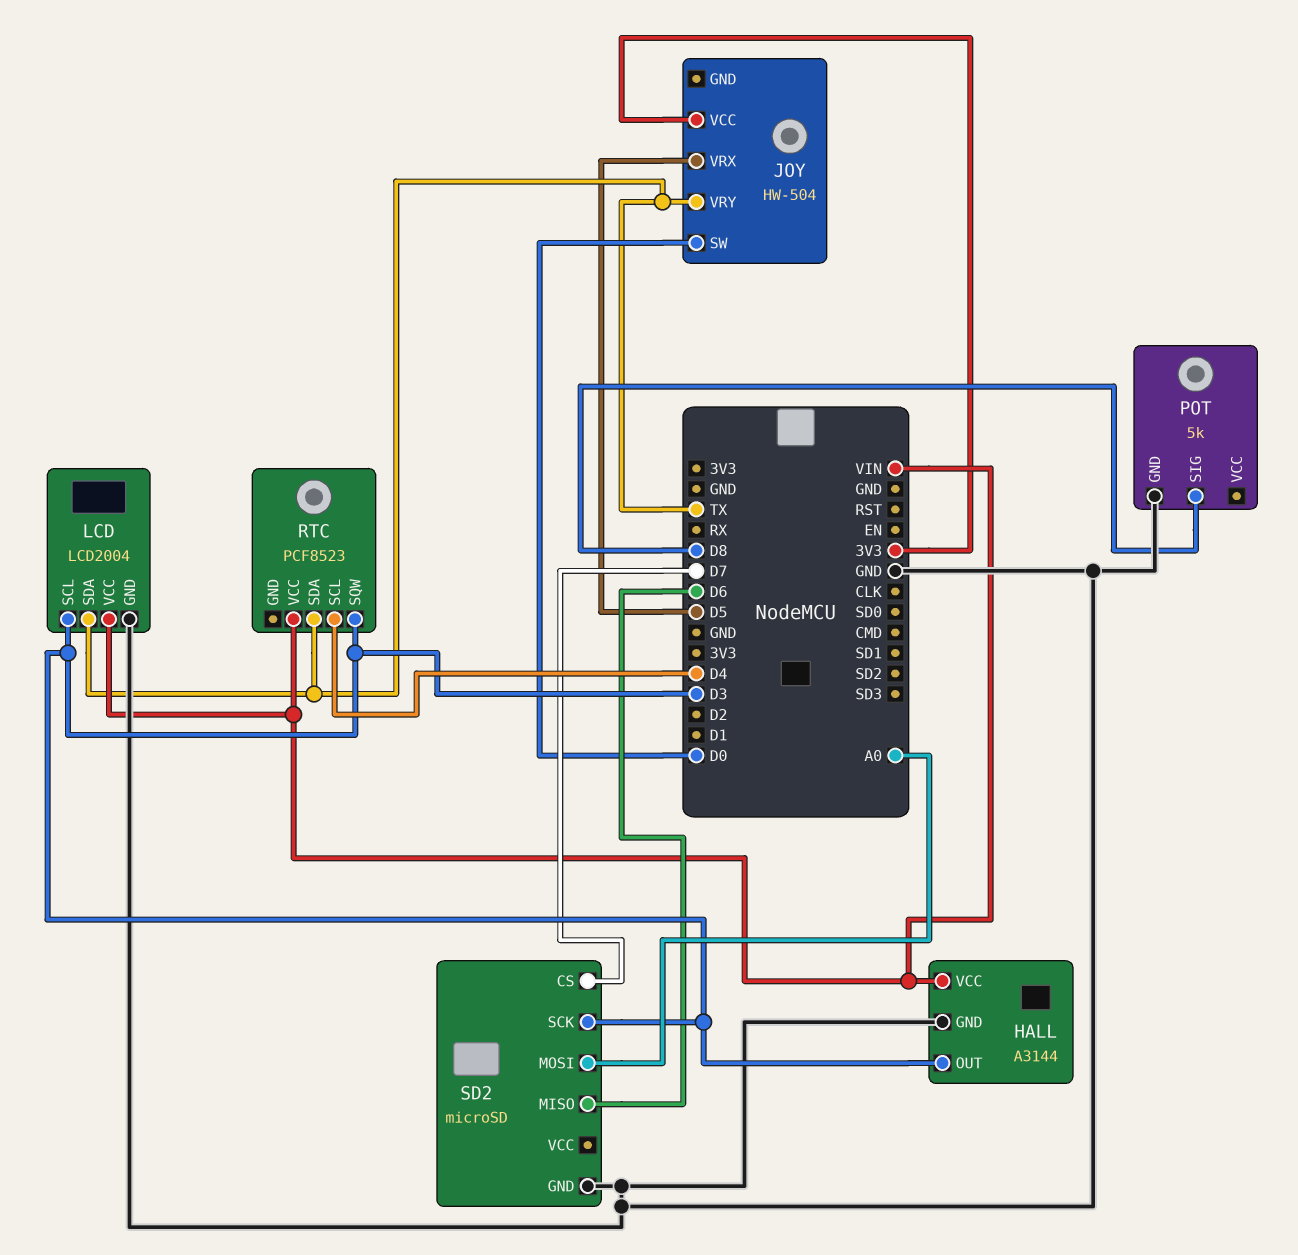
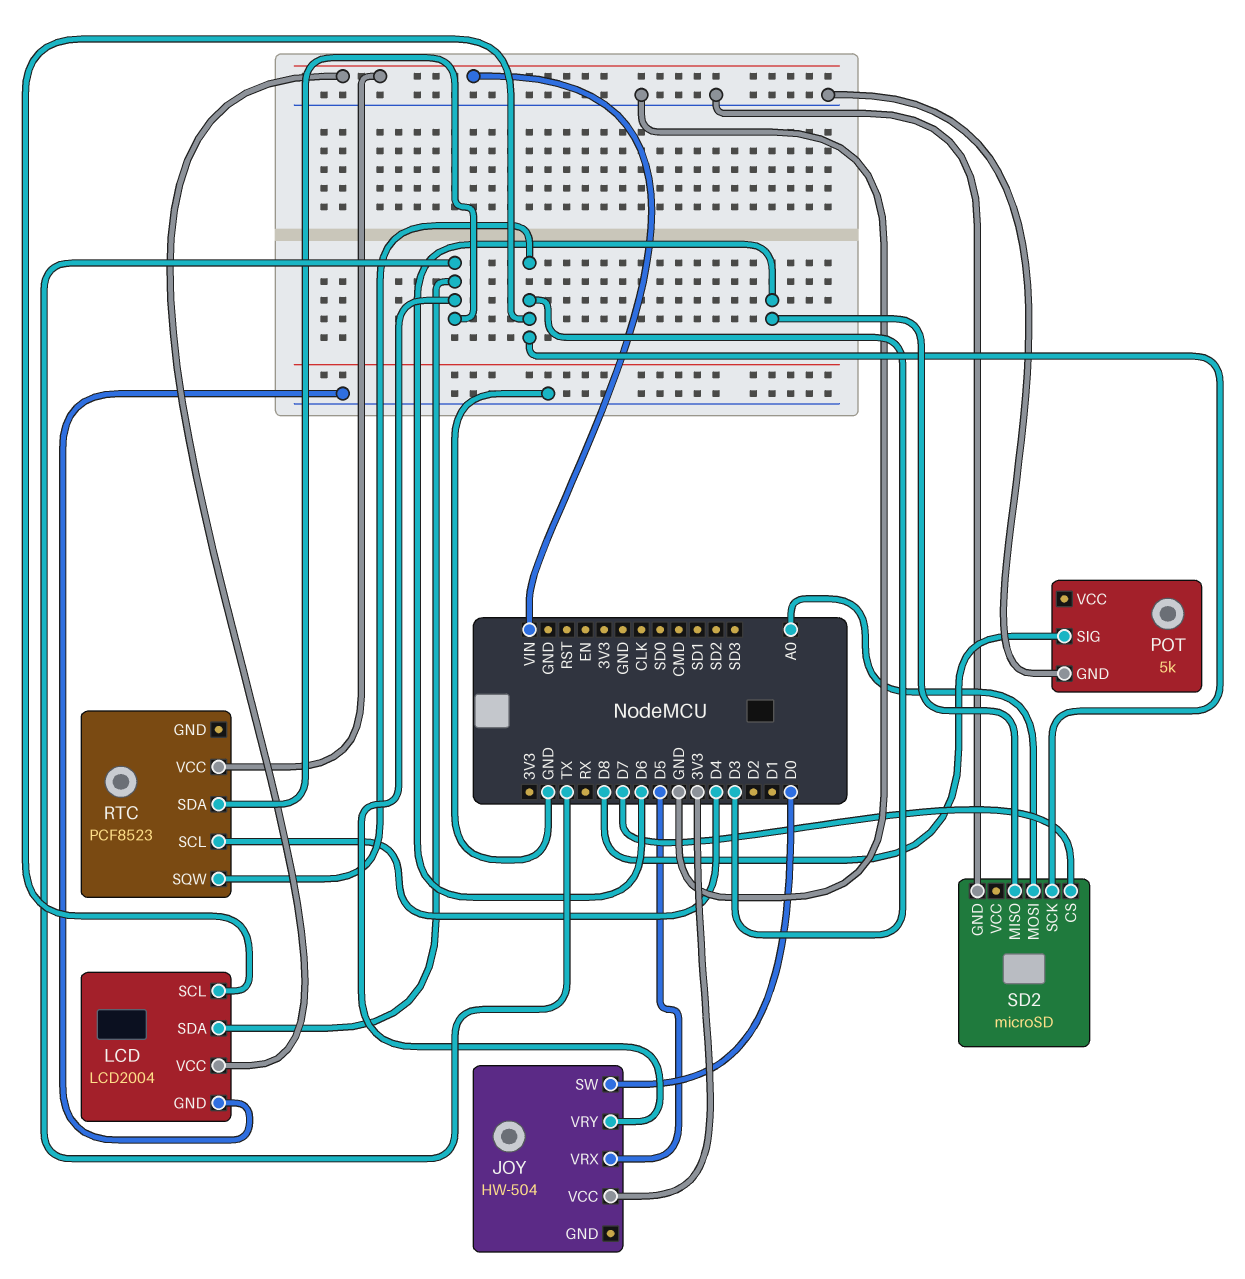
HALL: A3144 -> none
HALL pin GND: GND -> none
HALL pin OUT: D3 -> none
HALL pin VCC: VIN -> none

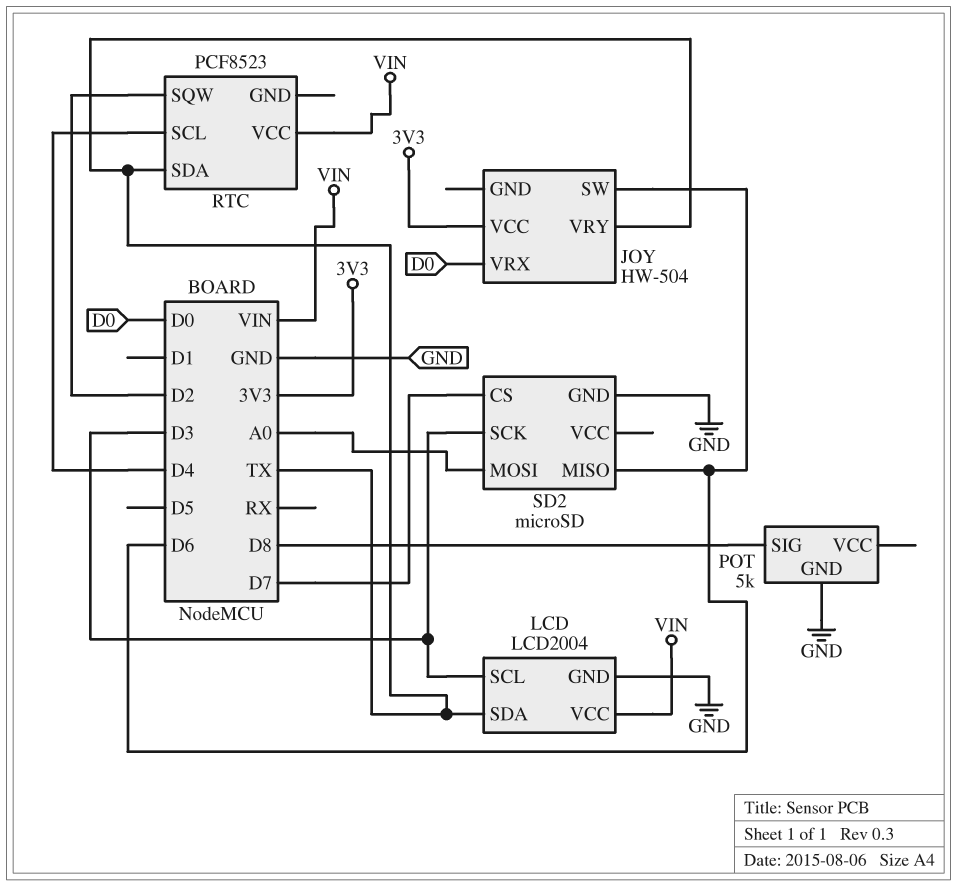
JOY pin SW: D0 -> D6
JOY pin VRX: D5 -> D0
RTC pin SQW: D3 -> D2

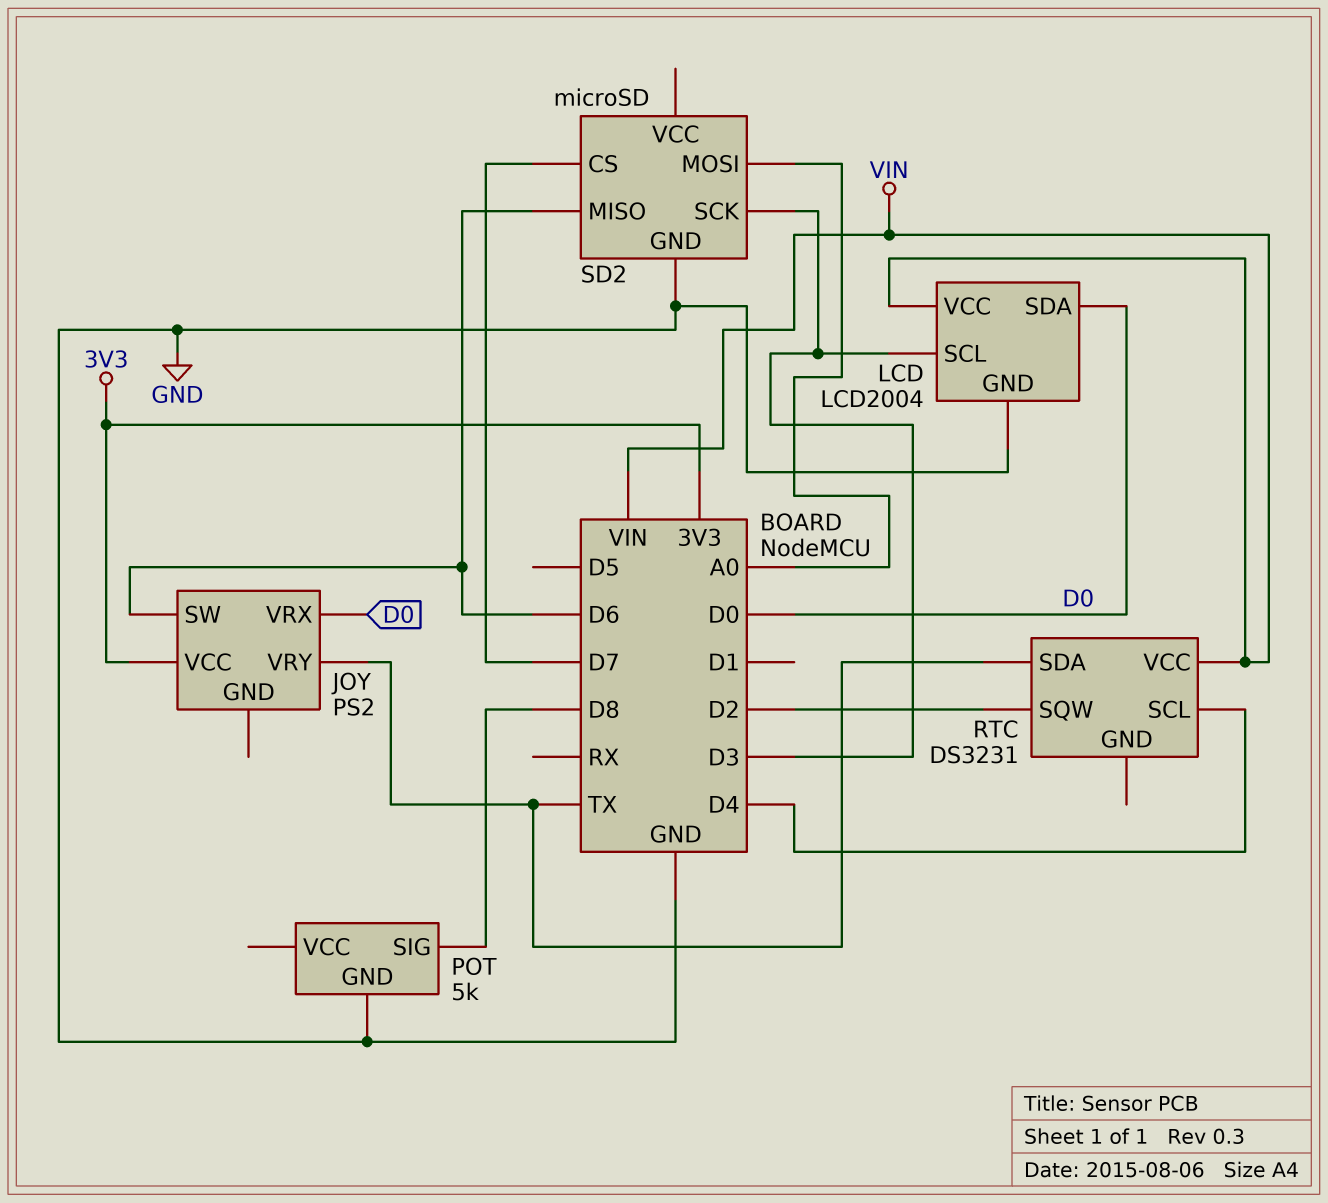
JOY: HW-504 -> PS2
LCD pin SDA: TX -> D0
RTC: PCF8523 -> DS3231

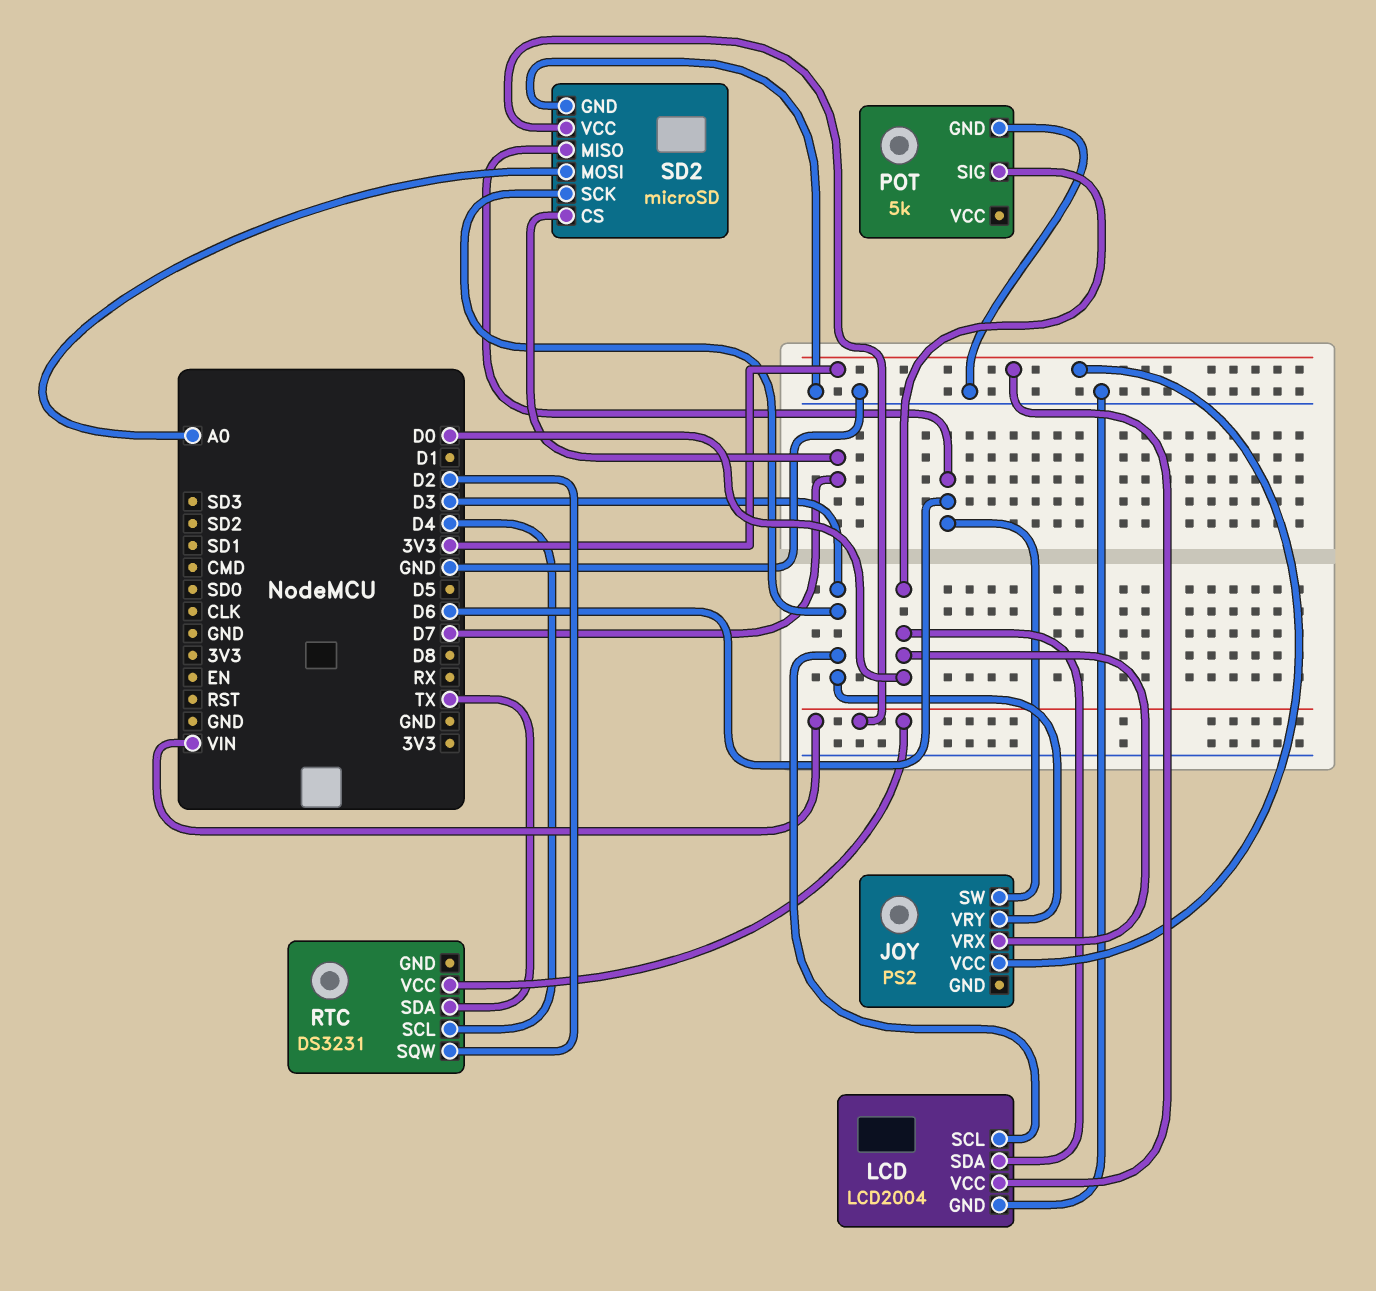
JOY pin VRY: TX -> D3
LCD pin VCC: VIN -> 3V3
POT pin SIG: D8 -> D0
SD2 pin VCC: none -> VIN

